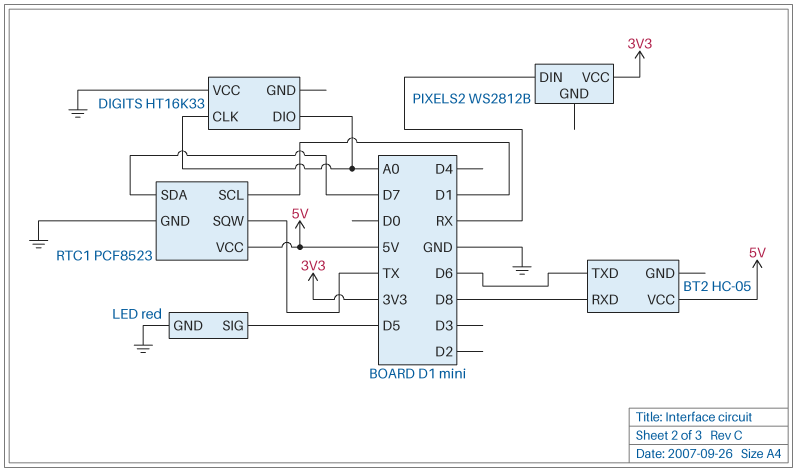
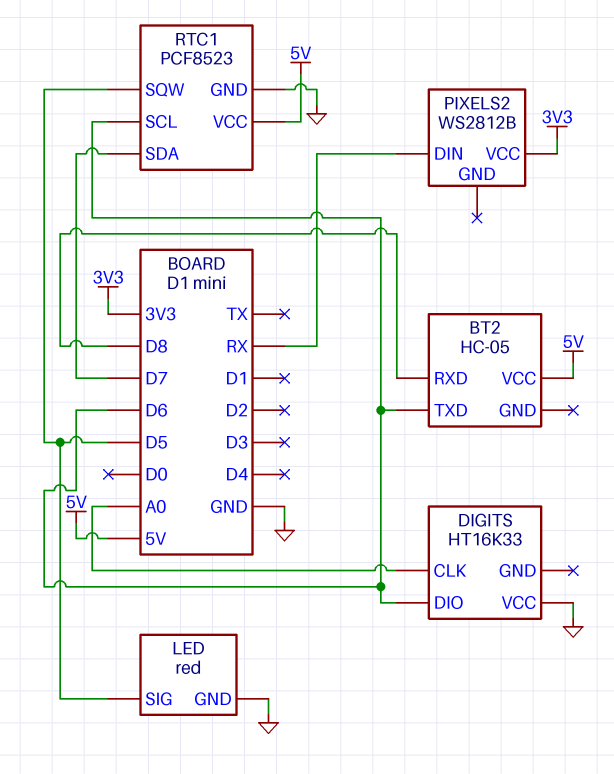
DIGITS pin DIO: A0 -> D6
RTC1 pin SCL: D1 -> D6
RTC1 pin SQW: TX -> D5

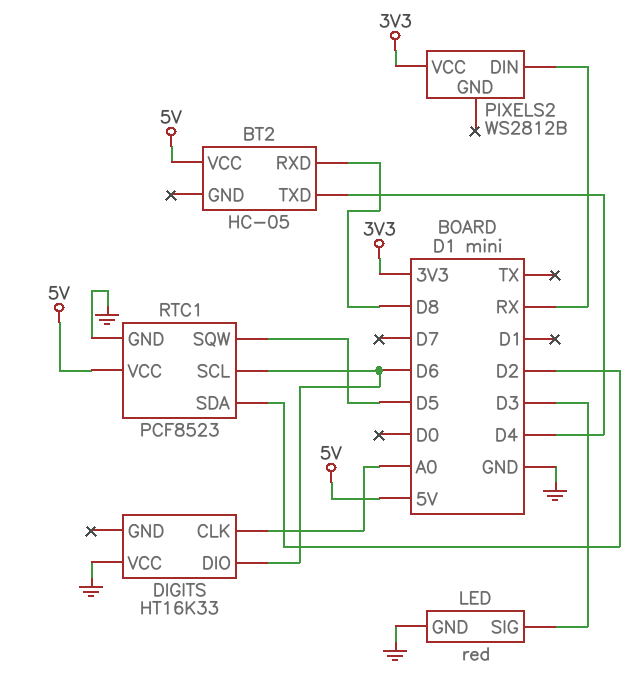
BT2 pin TXD: D6 -> D4
LED pin SIG: D5 -> D3
RTC1 pin SDA: D7 -> D2

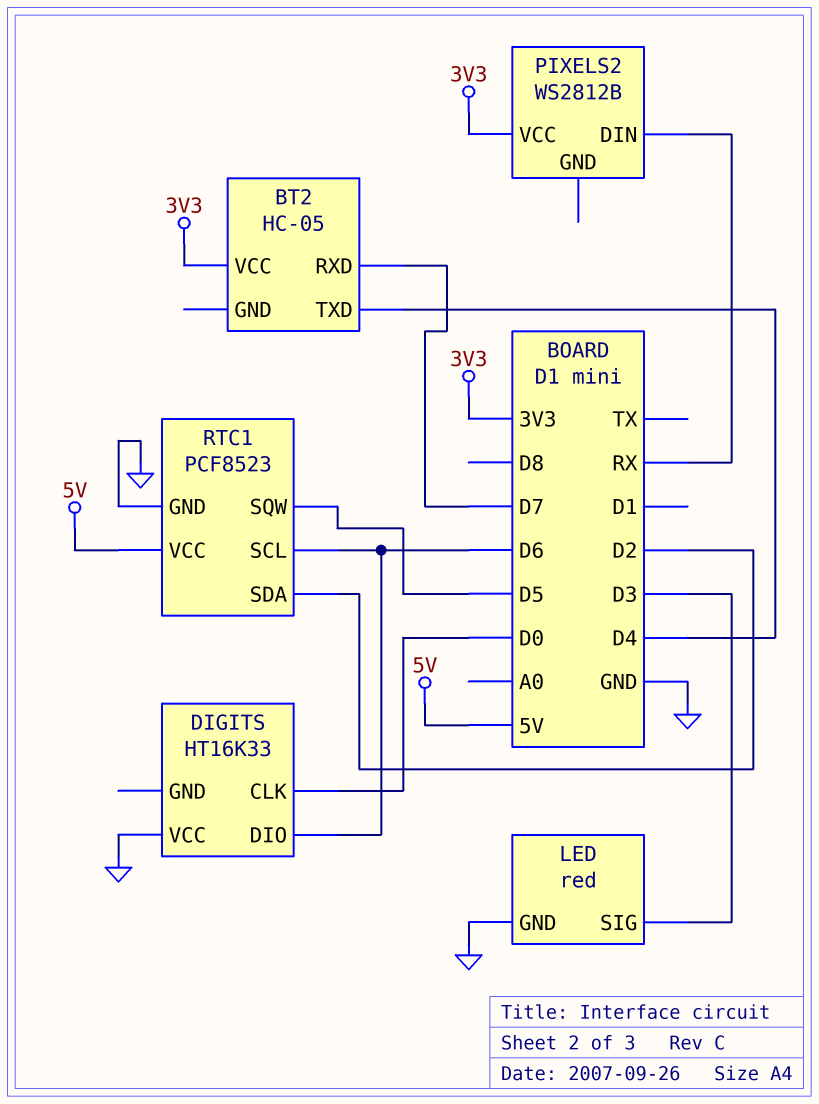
BT2 pin RXD: D8 -> D7
BT2 pin VCC: 5V -> 3V3
DIGITS pin CLK: A0 -> D0

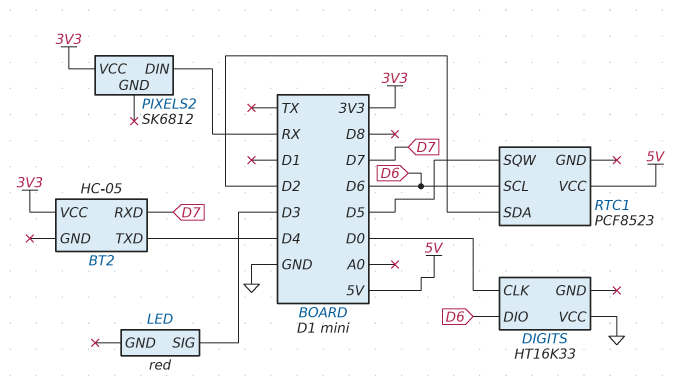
LED pin GND: GND -> none
PIXELS2: WS2812B -> SK6812
RTC1 pin GND: GND -> none

